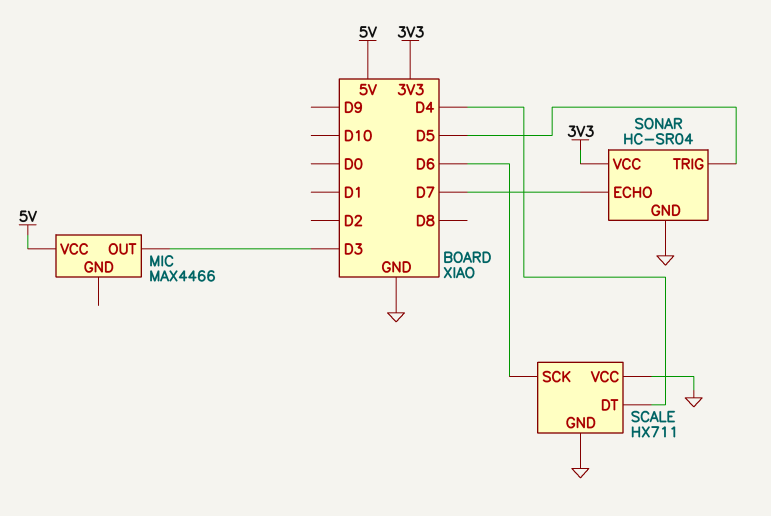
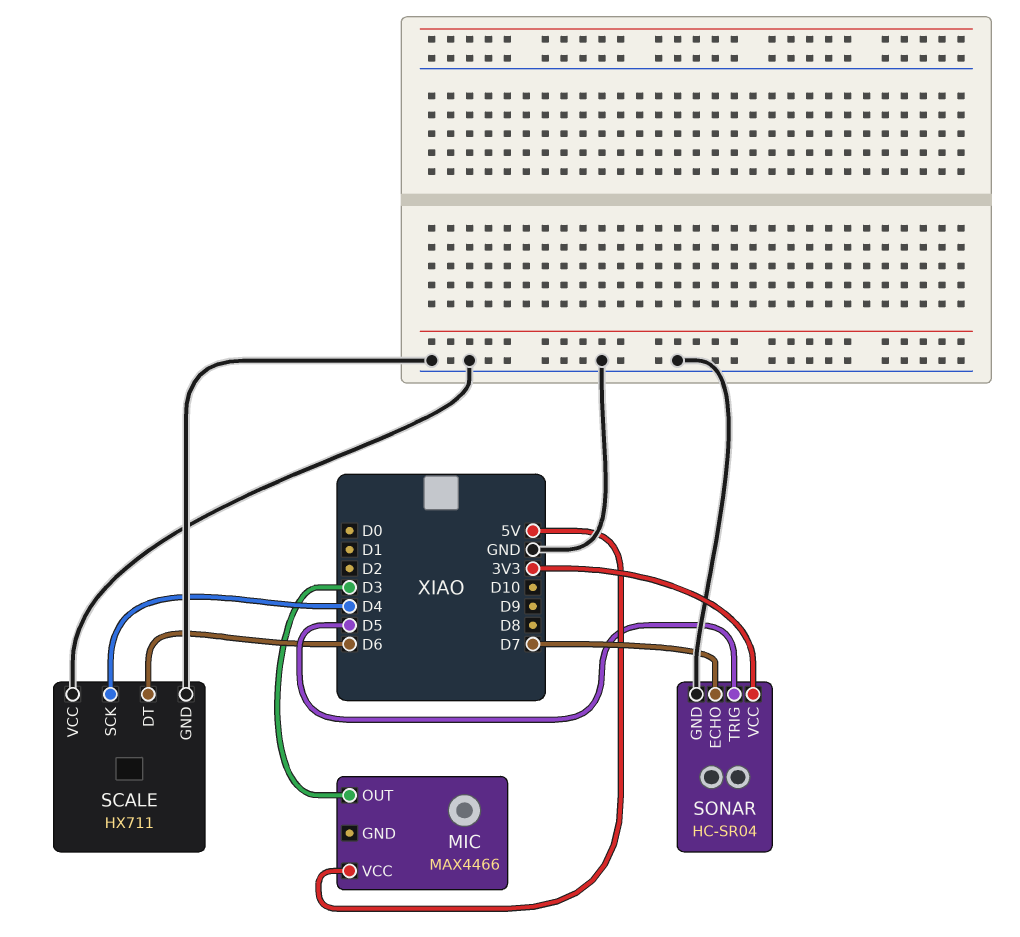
SCALE pin DT: D4 -> D6
SCALE pin SCK: D6 -> D4

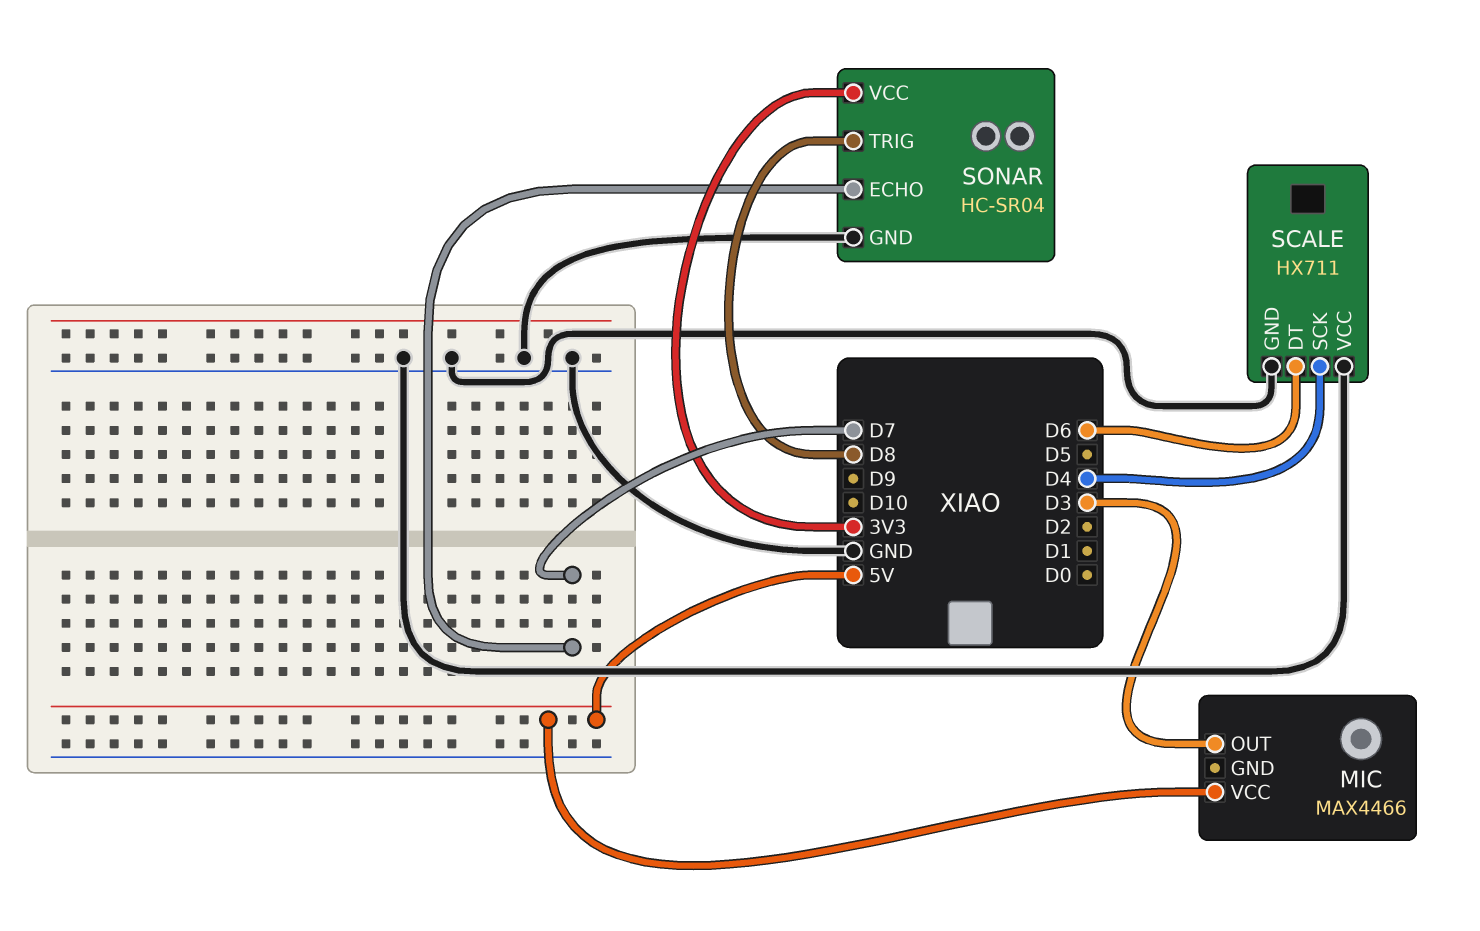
SONAR pin TRIG: D5 -> D8

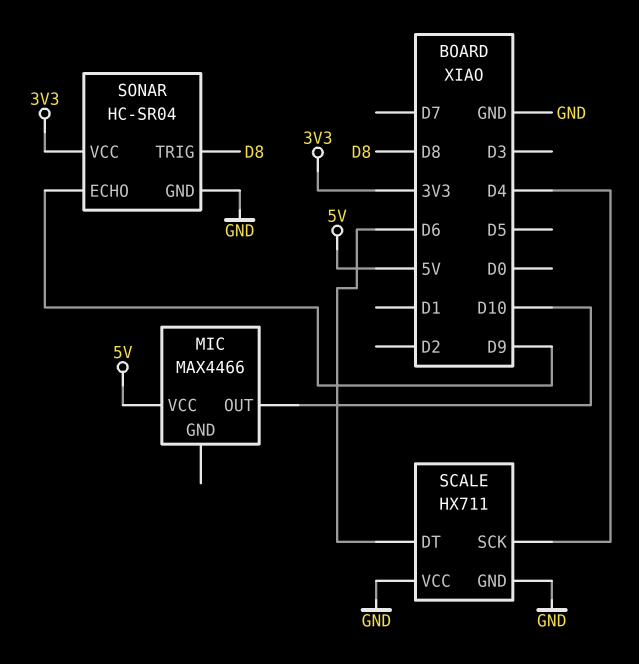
MIC pin OUT: D3 -> D10
SONAR pin ECHO: D7 -> D9

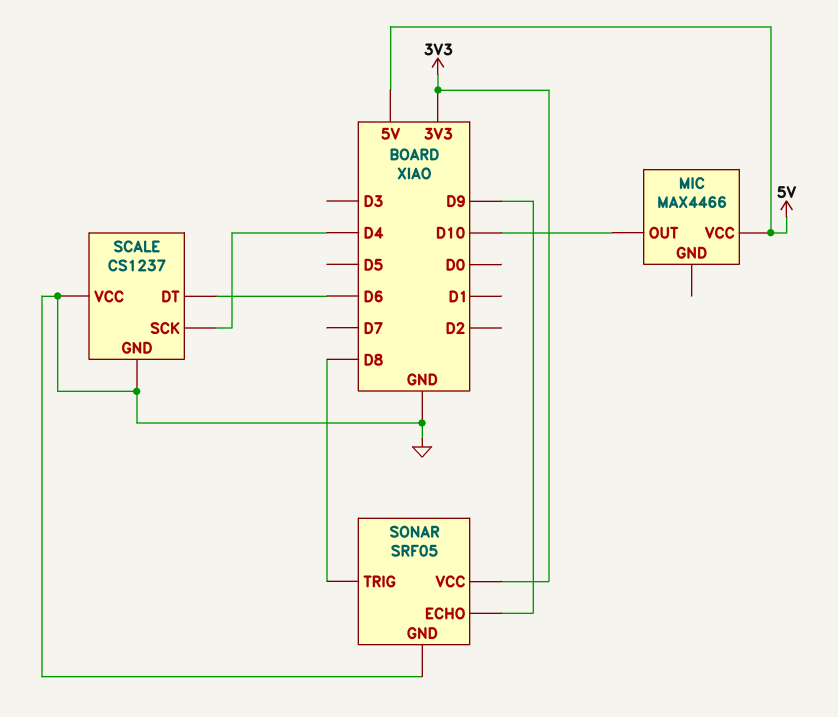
SCALE: HX711 -> CS1237
SONAR: HC-SR04 -> SRF05

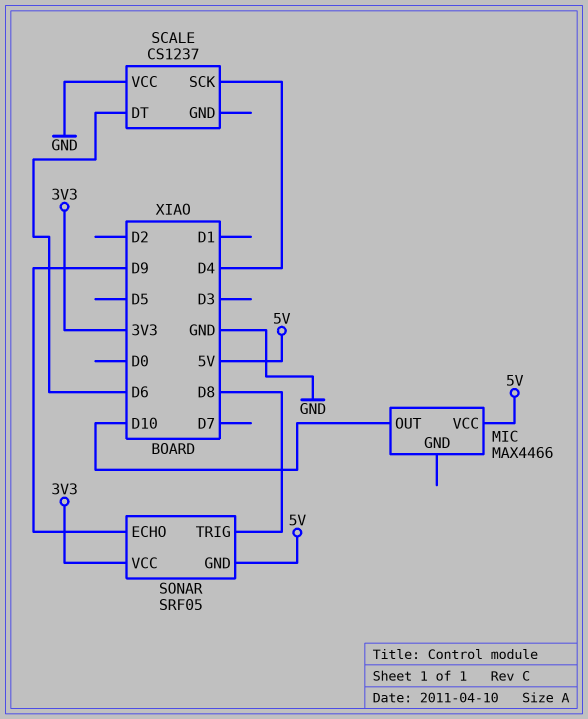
SCALE pin GND: GND -> none
SONAR pin GND: GND -> 5V

